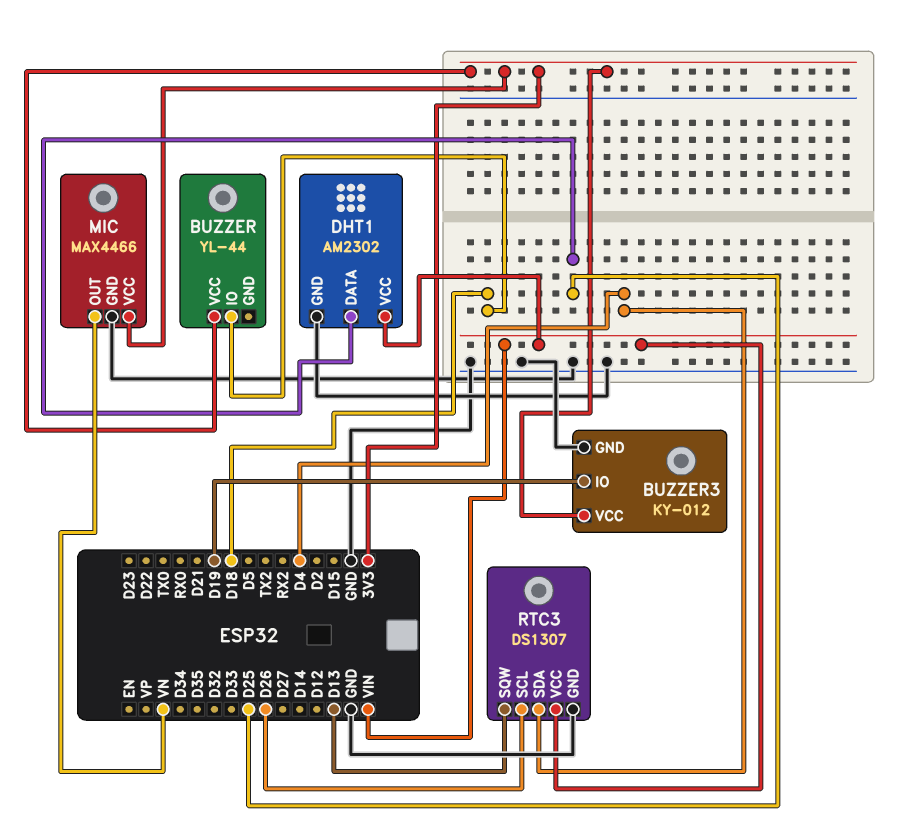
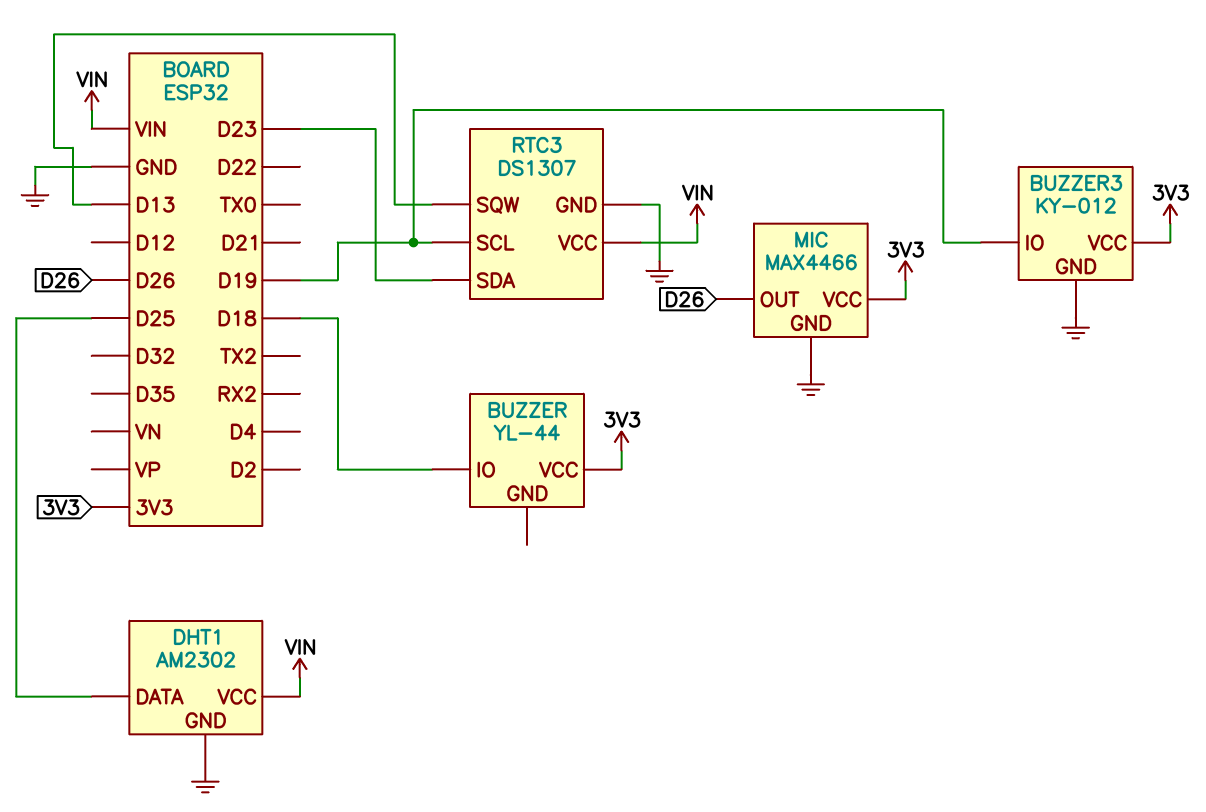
MIC pin OUT: VN -> D26
RTC3 pin SCL: D26 -> D19
RTC3 pin SDA: D4 -> D23

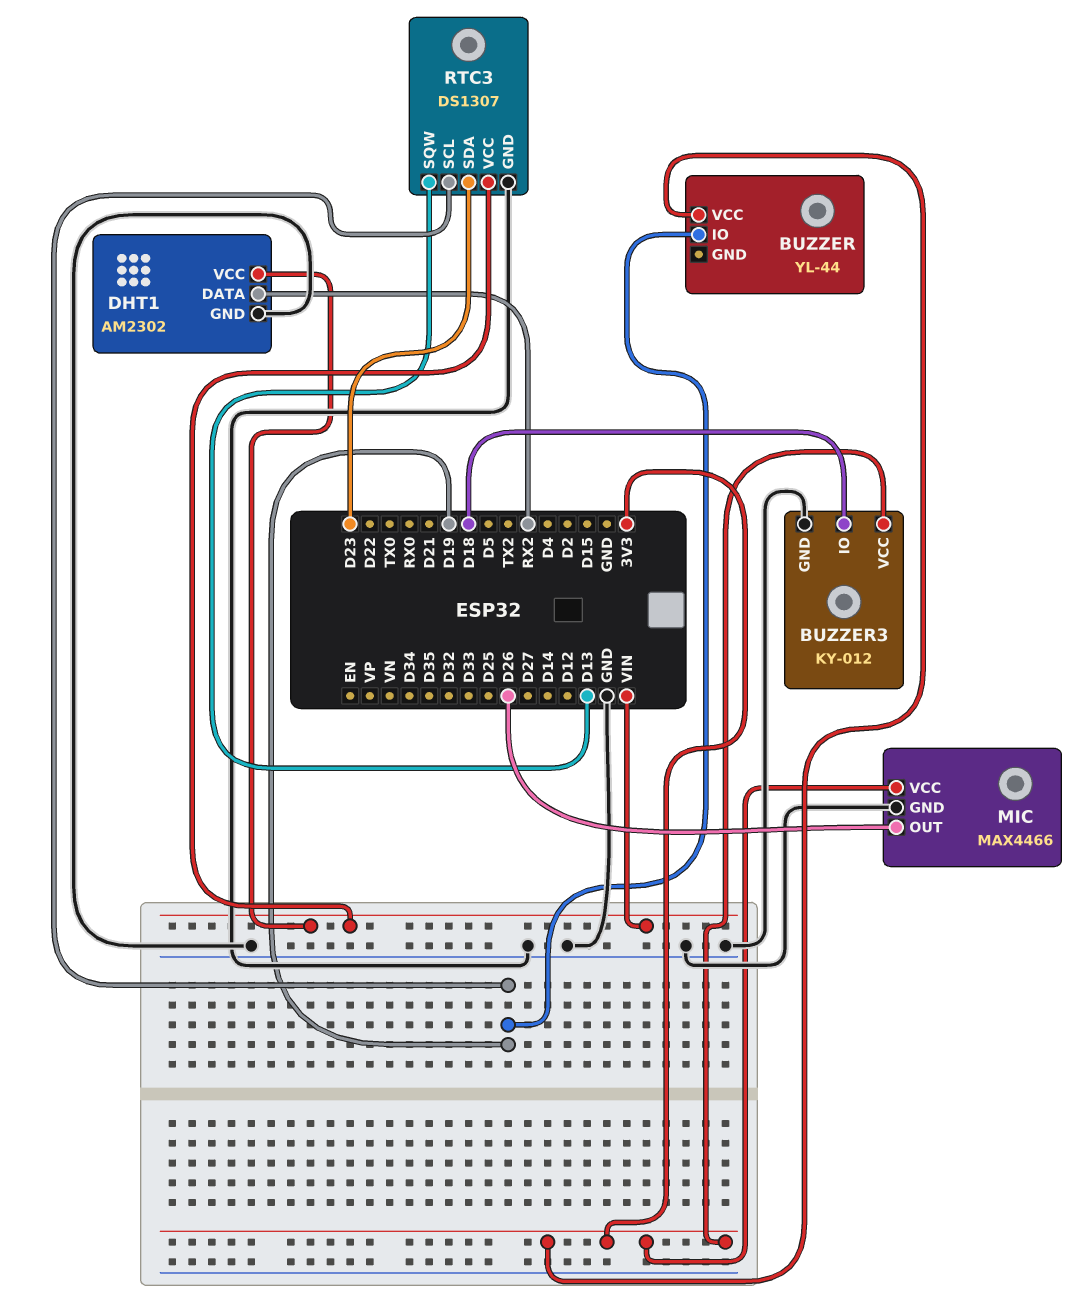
BUZZER pin IO: D18 -> D19
BUZZER3 pin IO: D19 -> D18
DHT1 pin DATA: D25 -> RX2

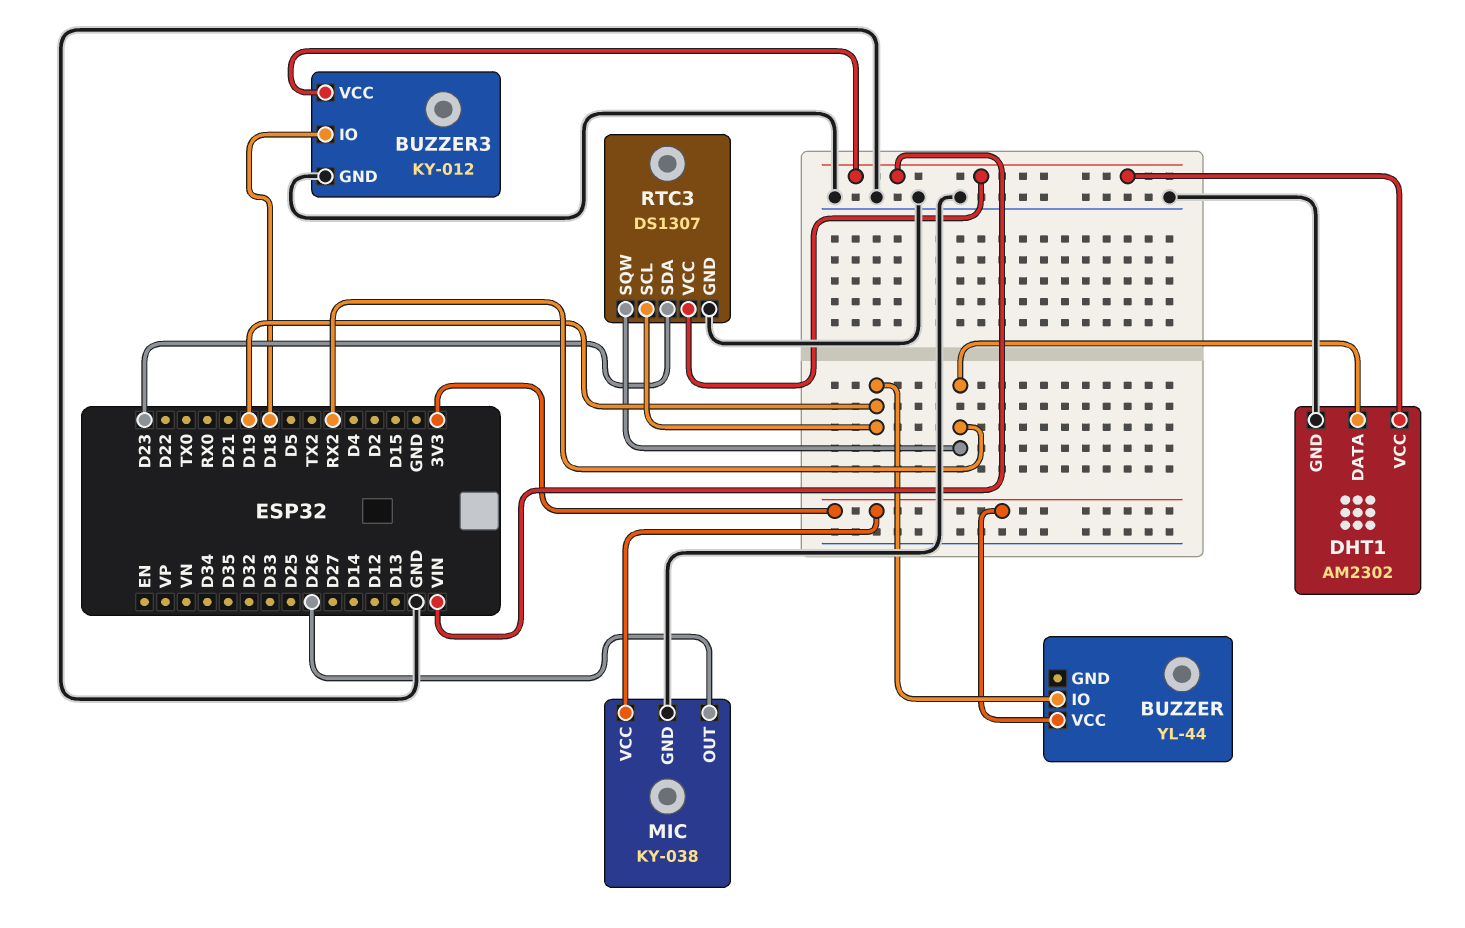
BUZZER3 pin VCC: 3V3 -> VIN
MIC: MAX4466 -> KY-038
RTC3 pin SQW: D13 -> RX2

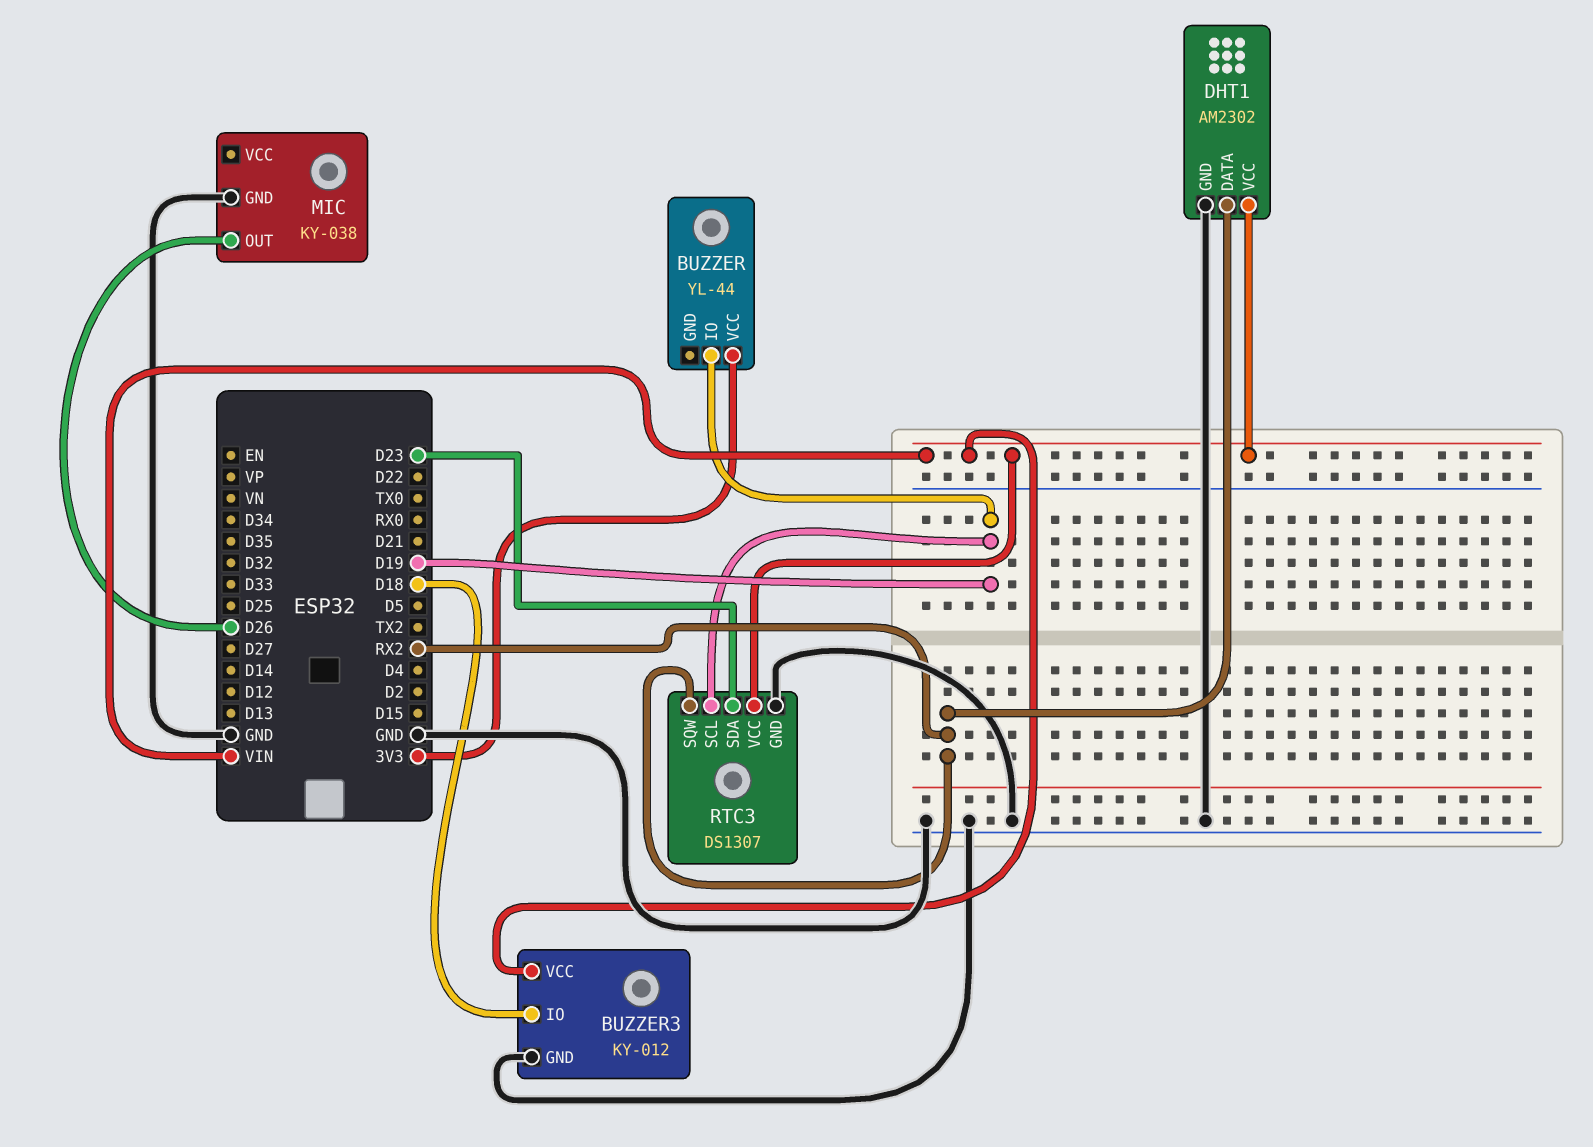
MIC pin VCC: 3V3 -> none

